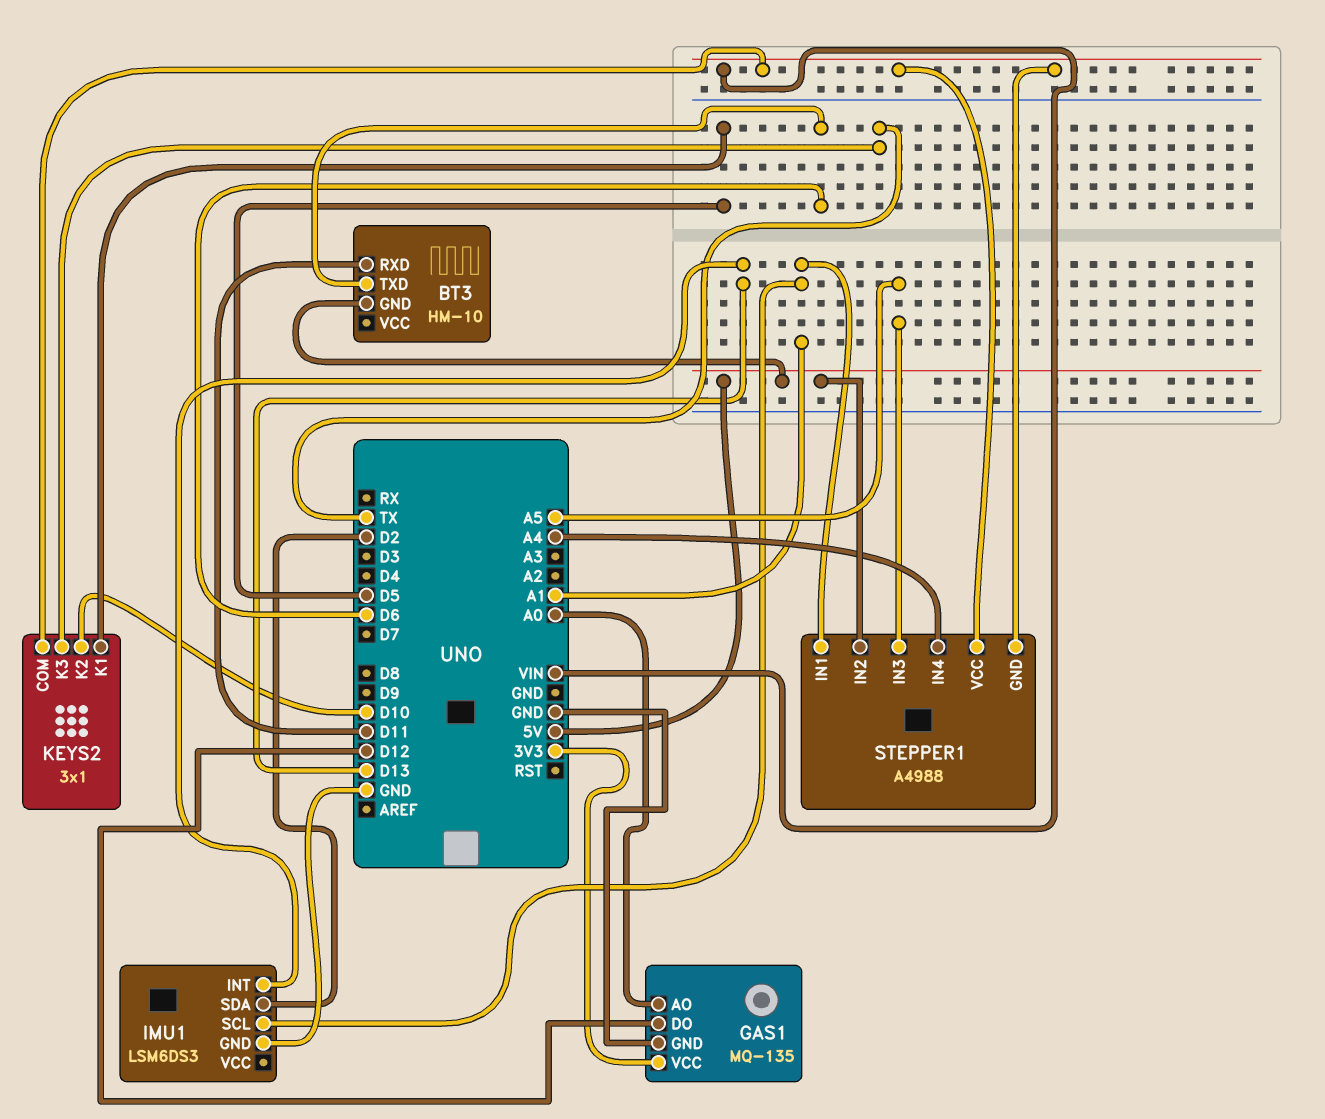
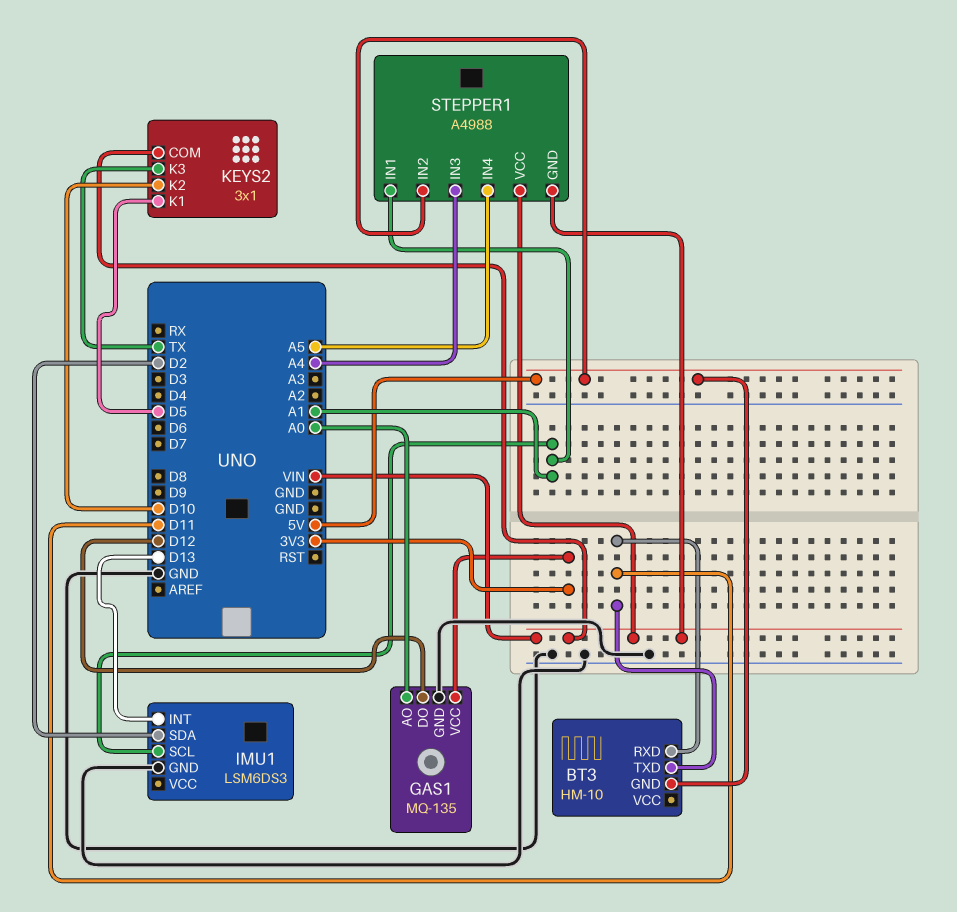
BT3 pin TXD: D6 -> D11
STEPPER1 pin IN3: A5 -> A4
STEPPER1 pin IN4: A4 -> A5

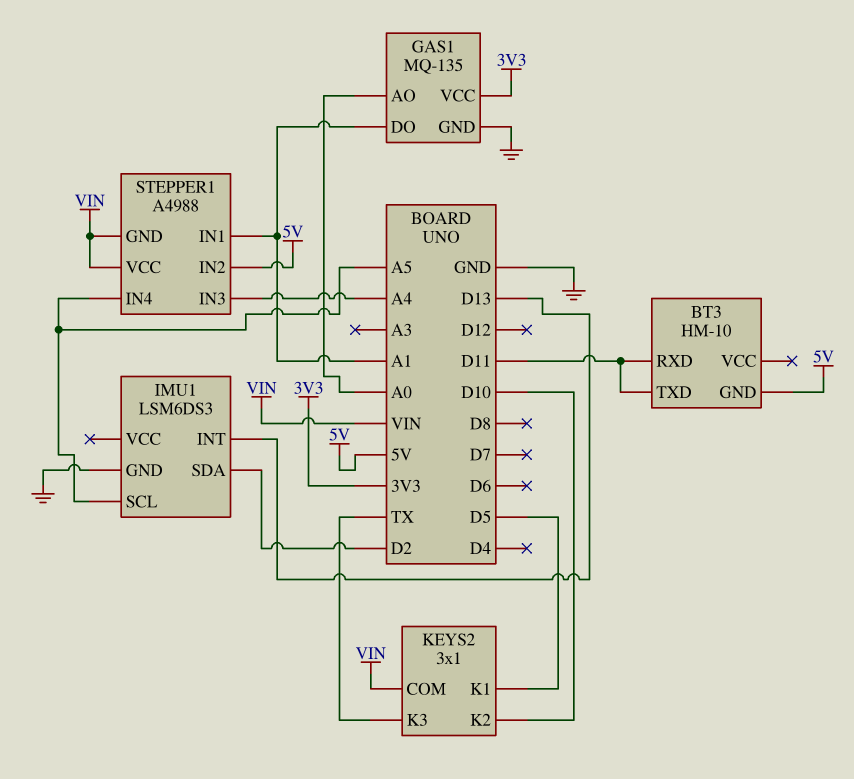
GAS1 pin DO: D12 -> A1
IMU1 pin SCL: A1 -> A5

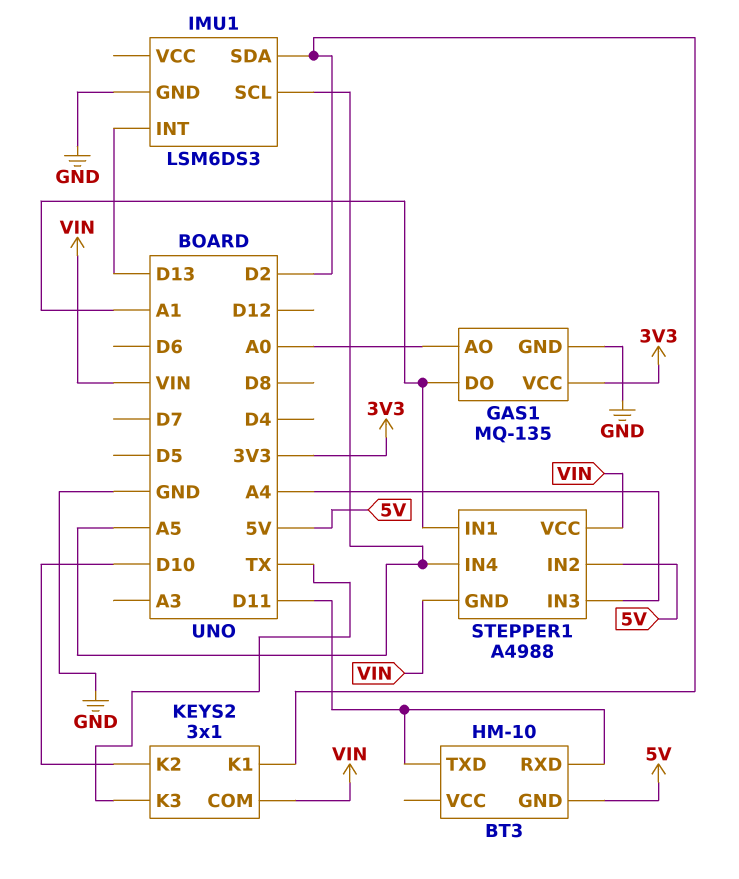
KEYS2 pin K1: D5 -> D2

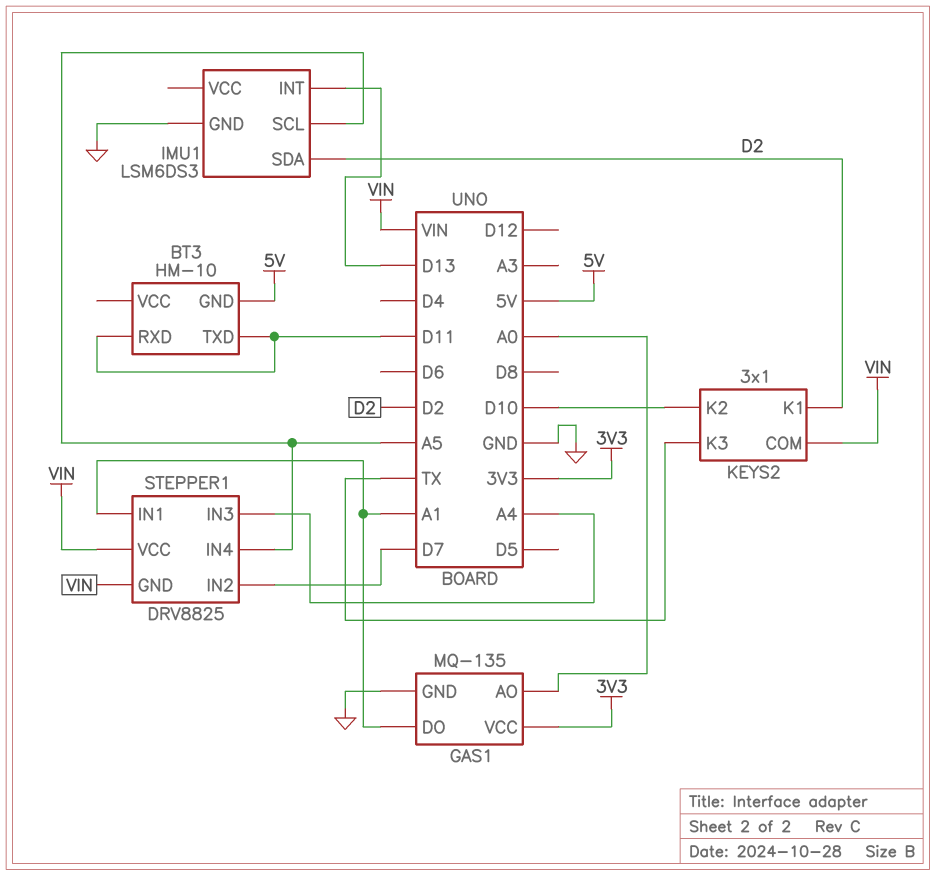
STEPPER1: A4988 -> DRV8825
STEPPER1 pin IN2: 5V -> D7

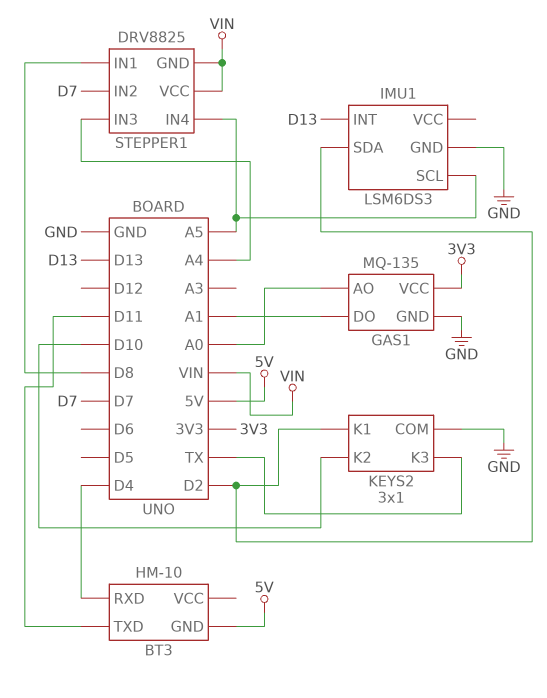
BT3 pin RXD: D11 -> D4
KEYS2 pin COM: VIN -> GND
STEPPER1 pin IN1: A1 -> D8

